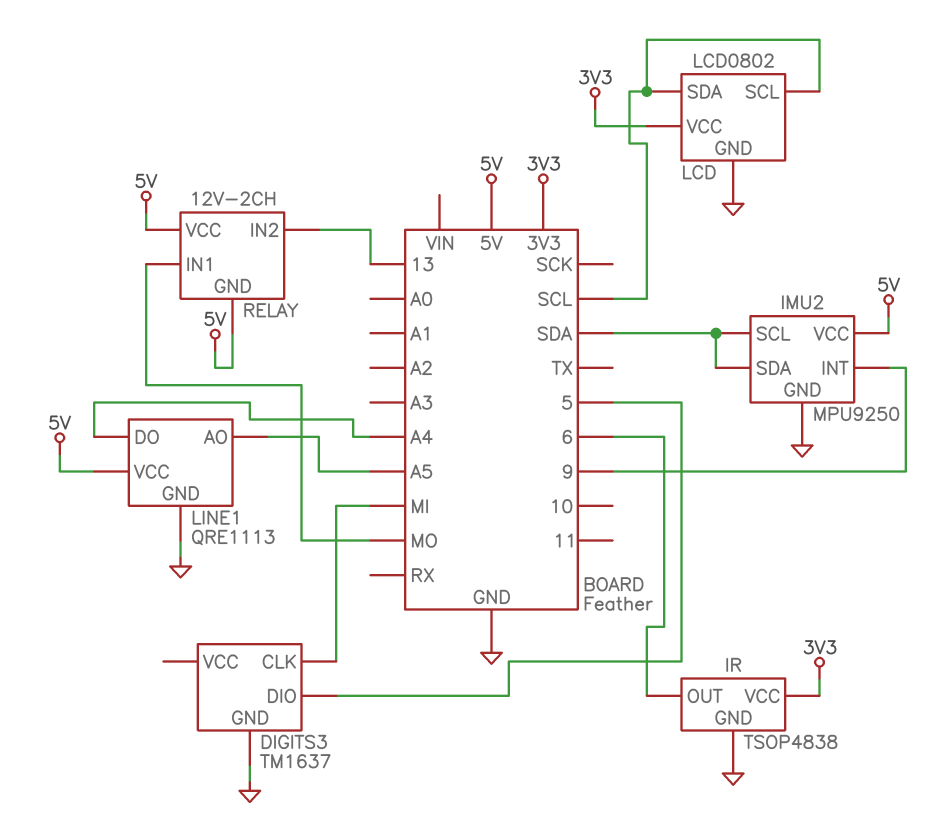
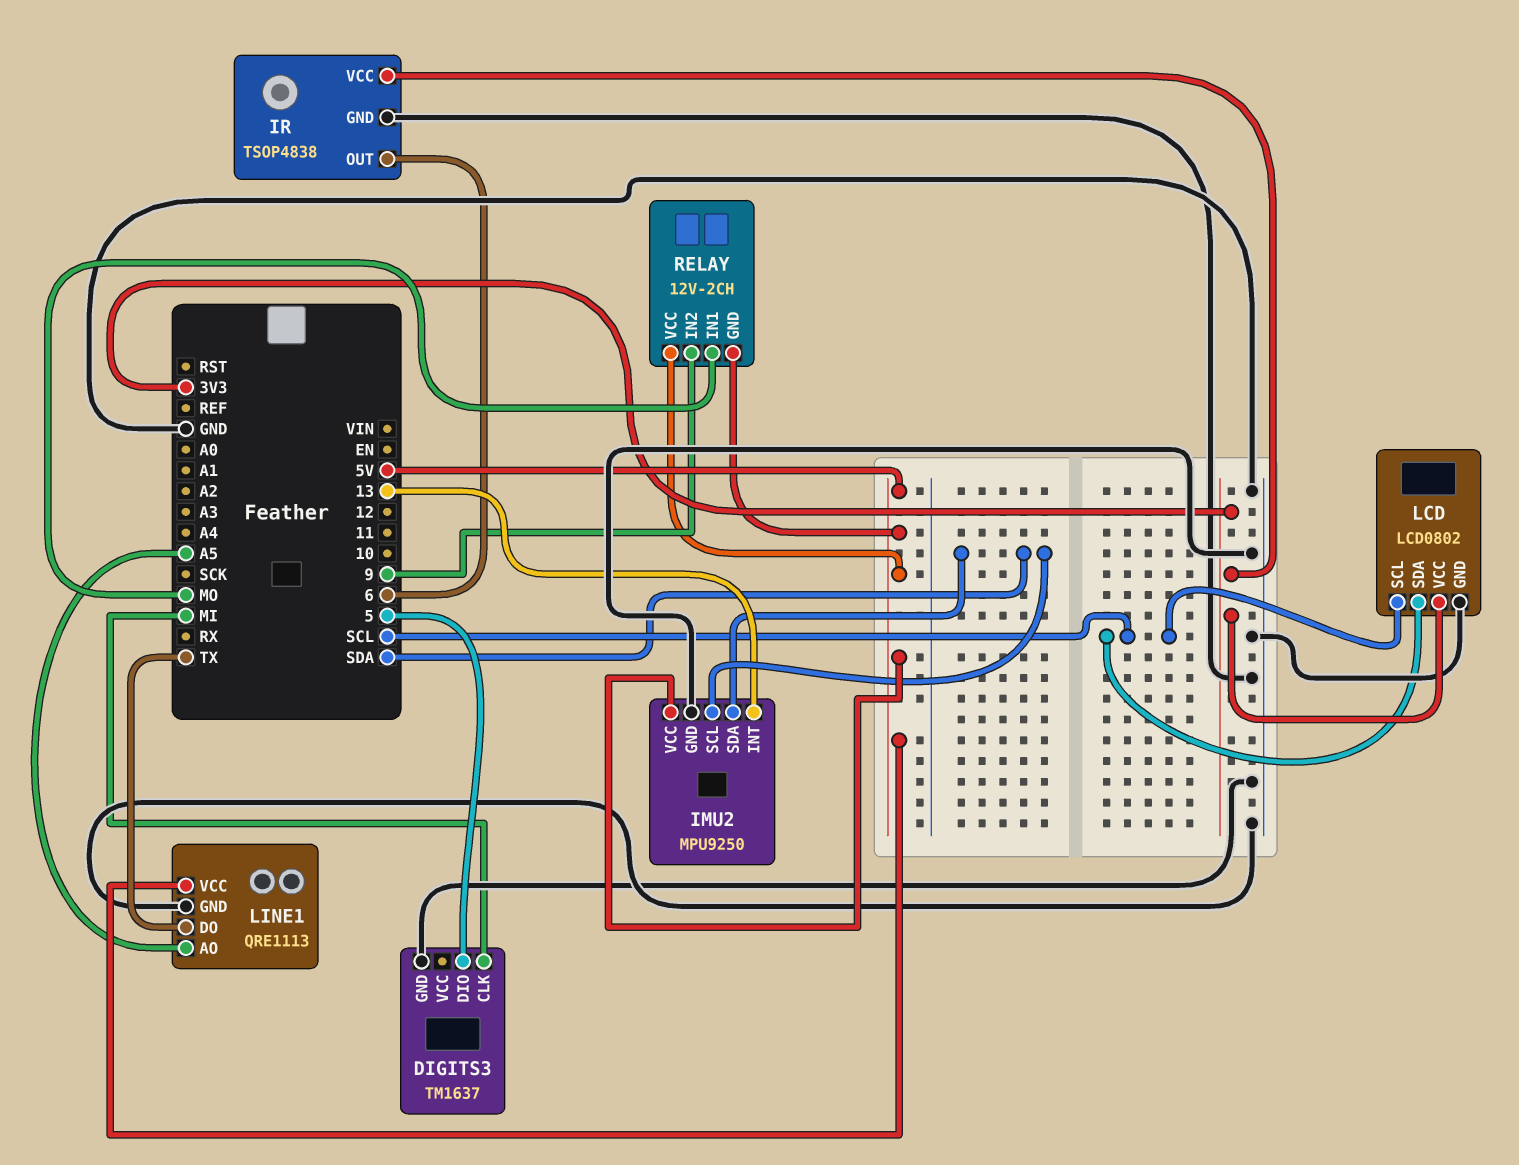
IMU2 pin INT: 9 -> 13
LINE1 pin DO: A4 -> TX
RELAY pin IN2: 13 -> 9

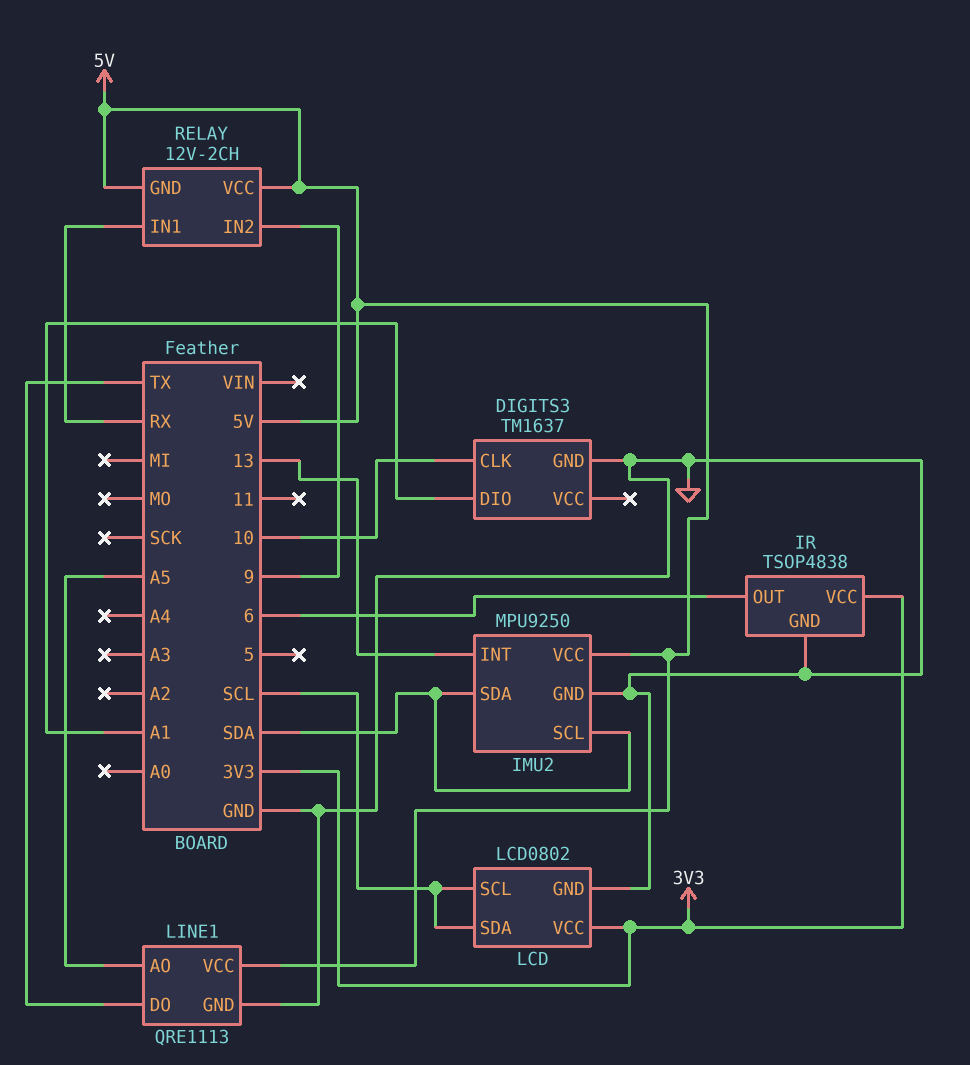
DIGITS3 pin CLK: MI -> 10
DIGITS3 pin DIO: 5 -> A1
RELAY pin IN1: MO -> RX

